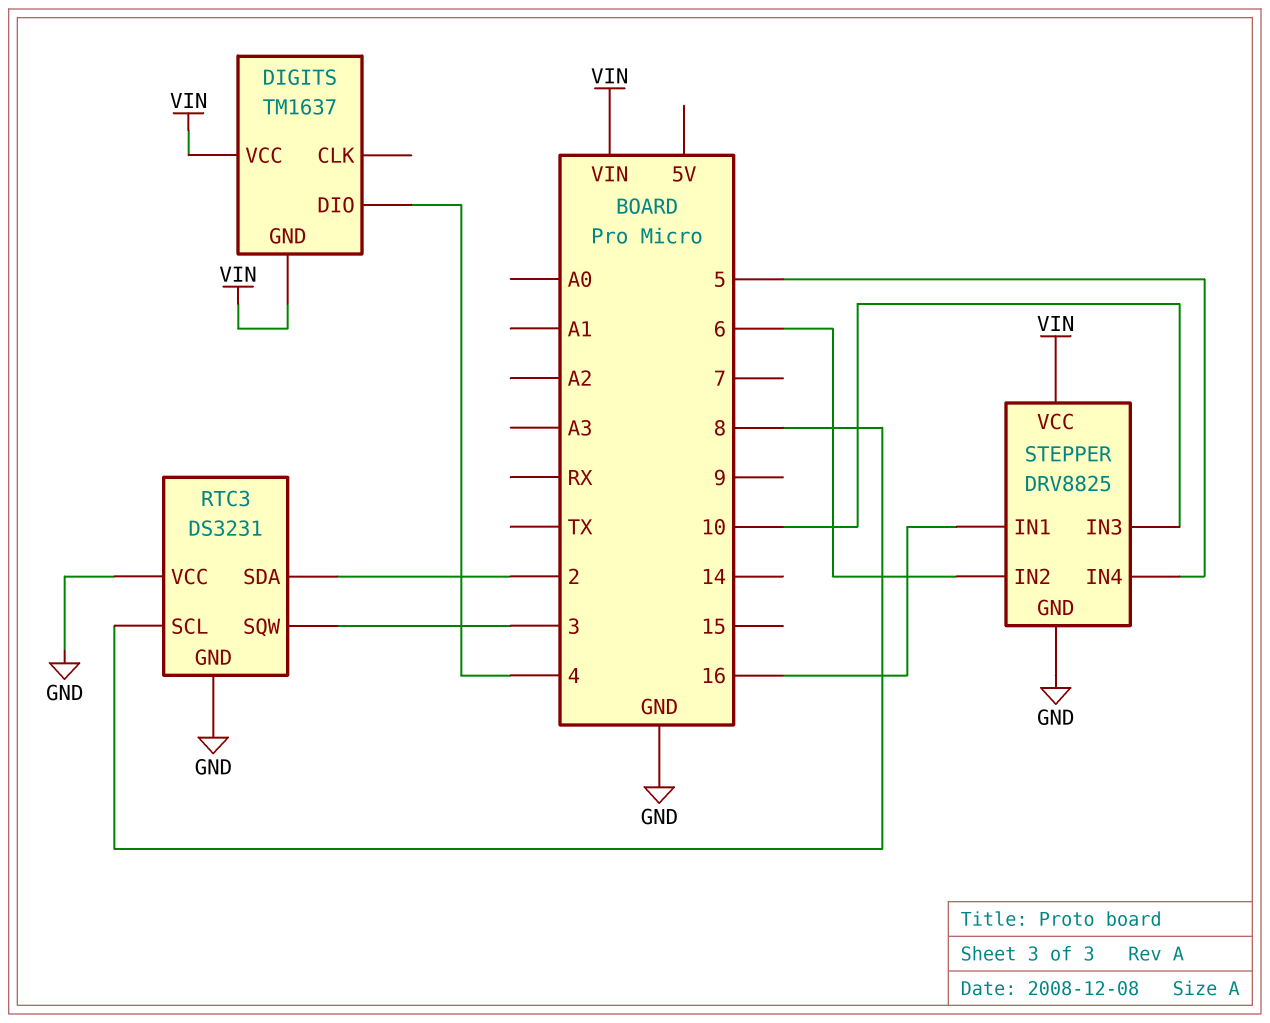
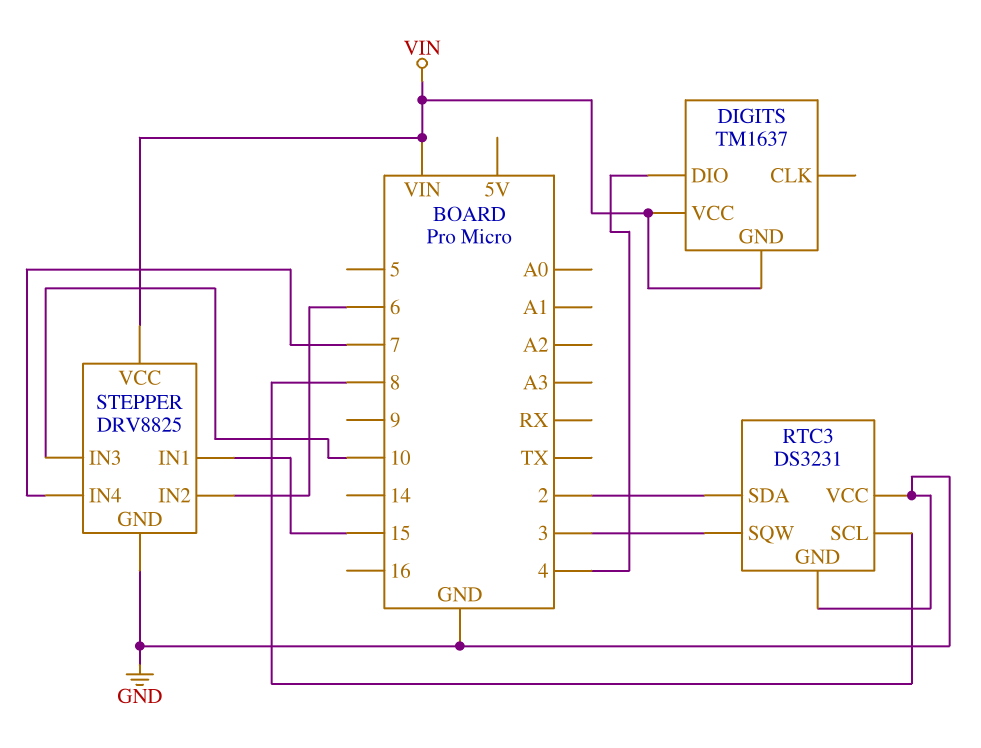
STEPPER pin IN1: 16 -> 15
STEPPER pin IN4: 5 -> 7

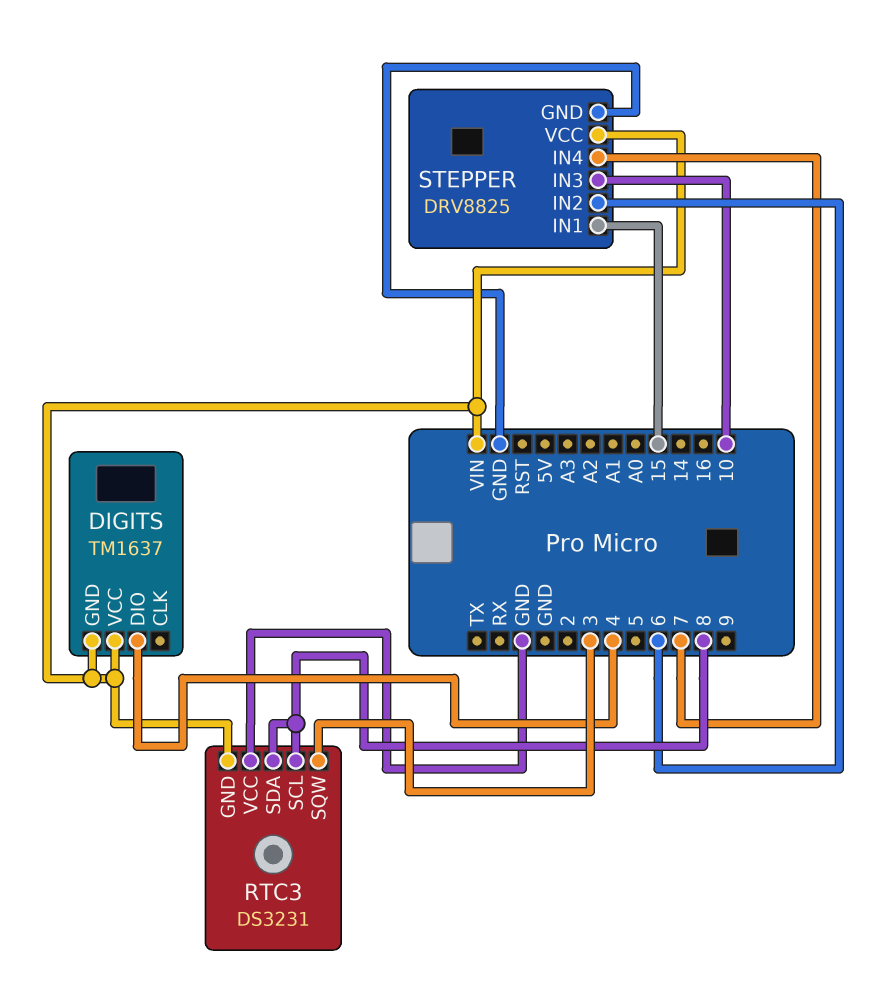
RTC3 pin GND: GND -> VIN
RTC3 pin SDA: 2 -> 8

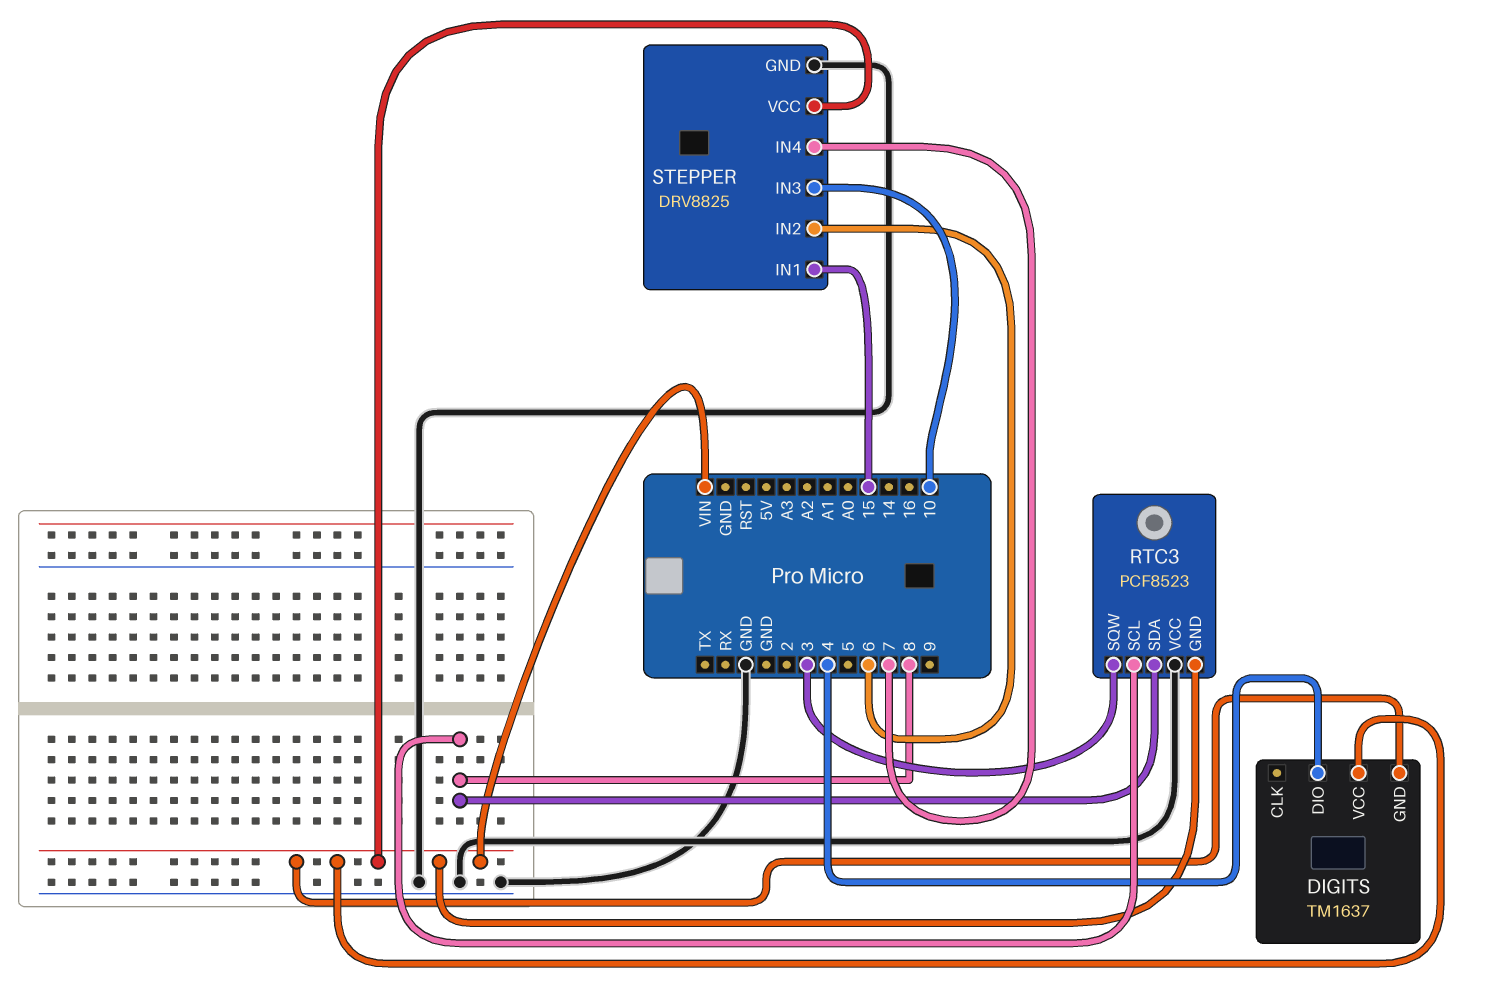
RTC3: DS3231 -> PCF8523

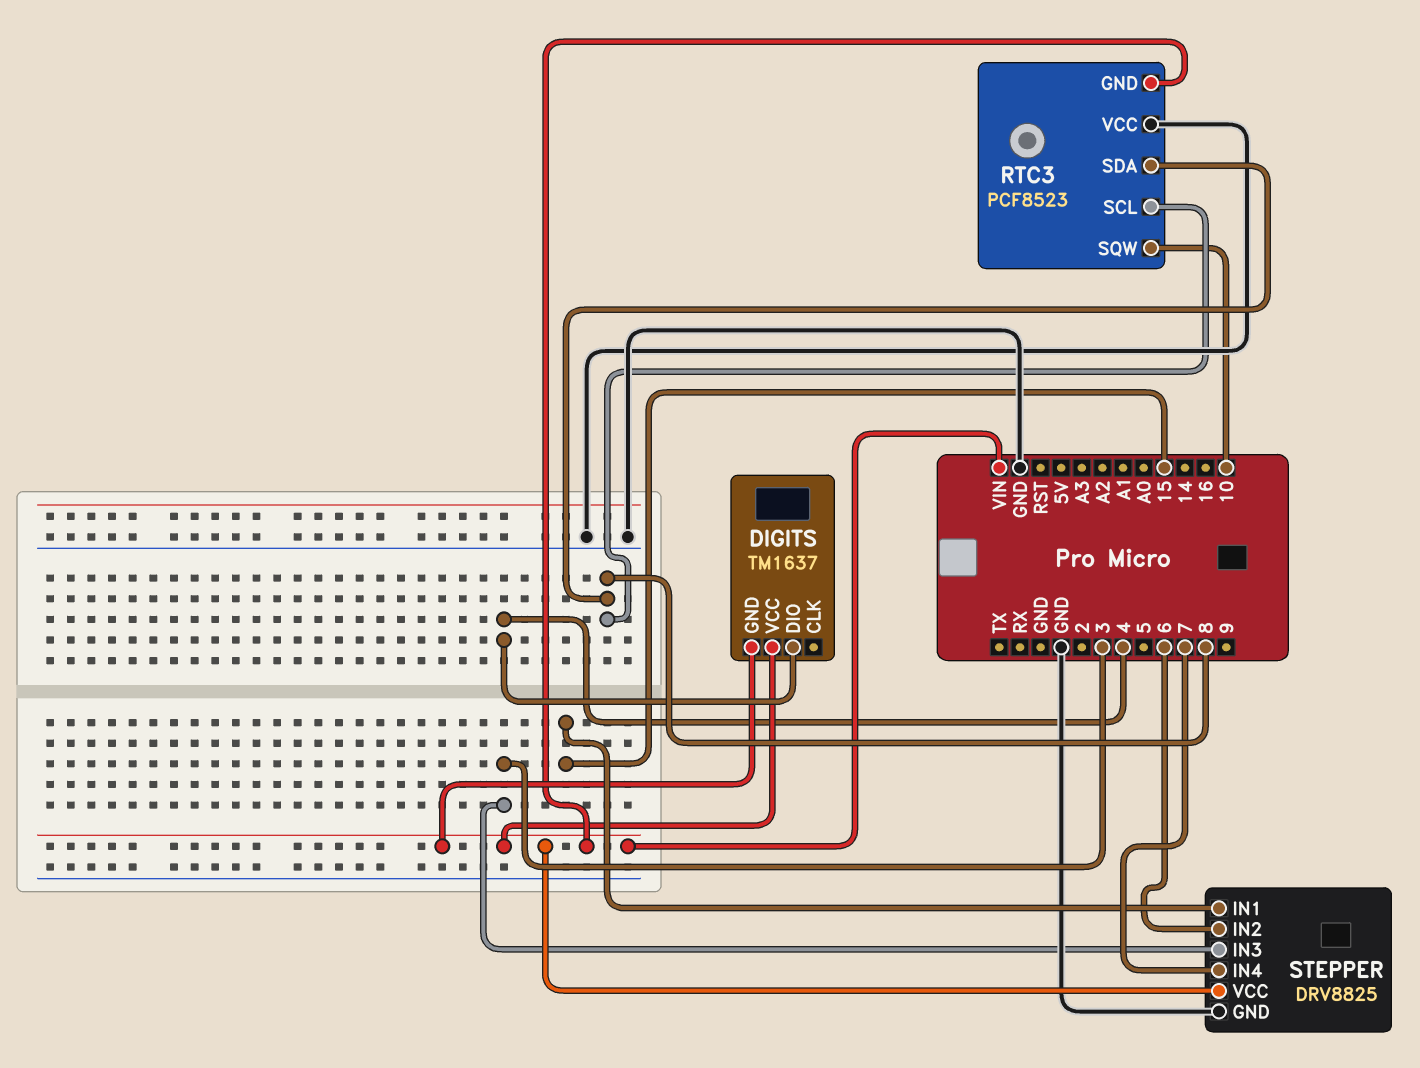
RTC3 pin SQW: 3 -> 10
STEPPER pin IN3: 10 -> 3

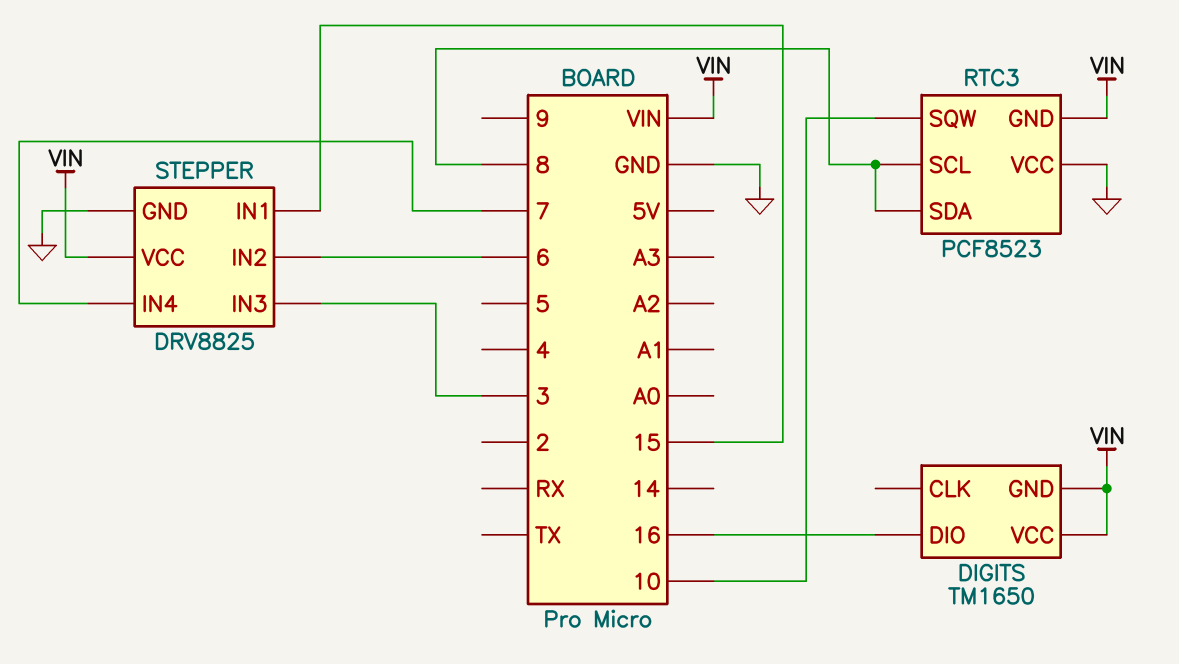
DIGITS: TM1637 -> TM1650
DIGITS pin DIO: 4 -> 16

